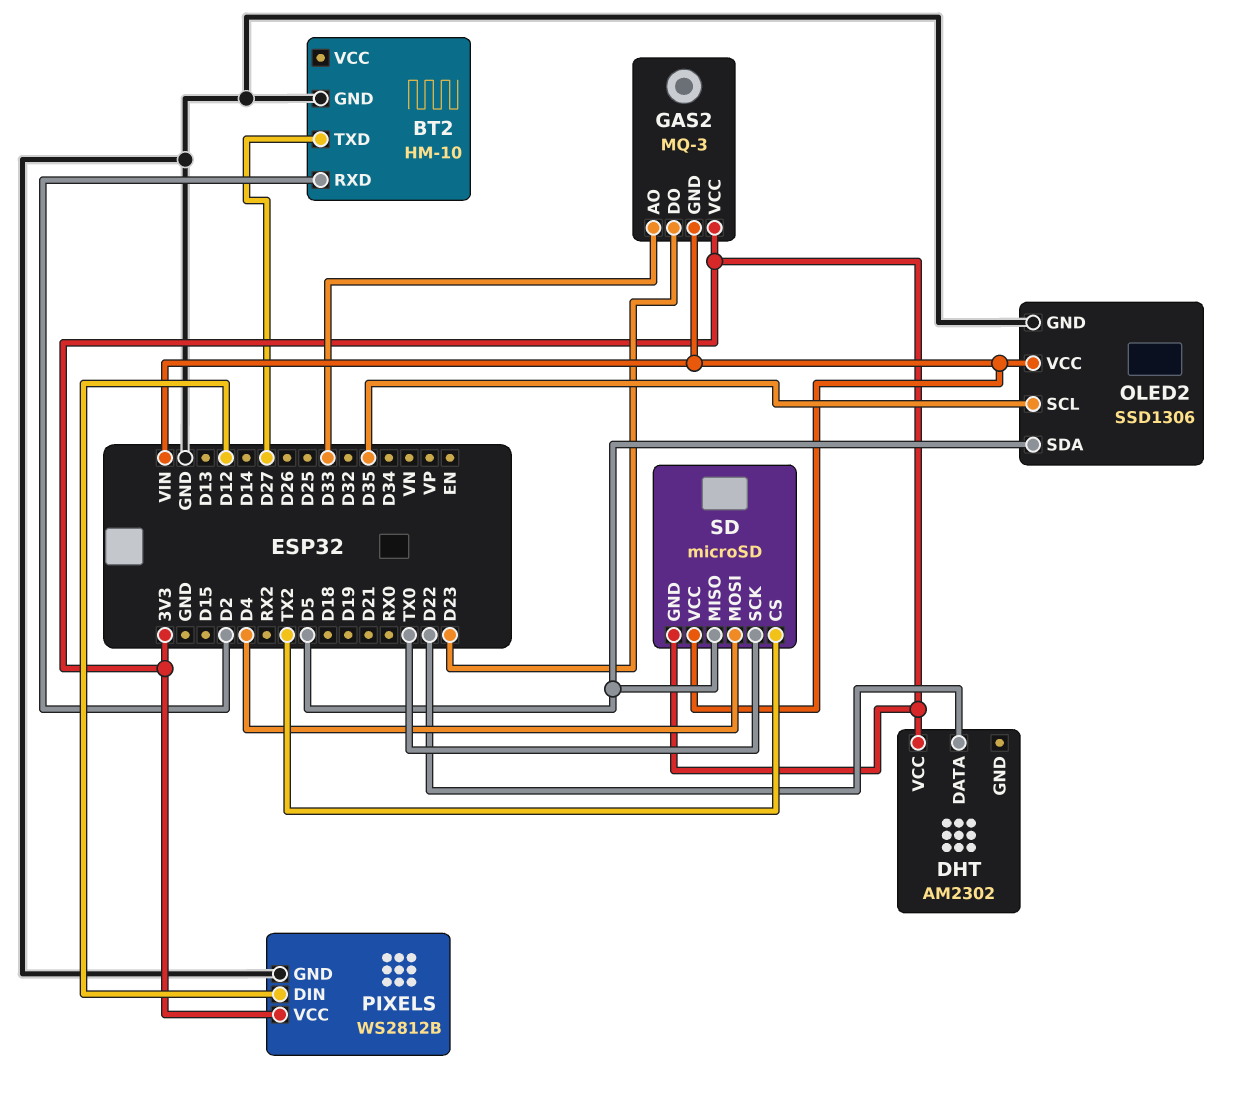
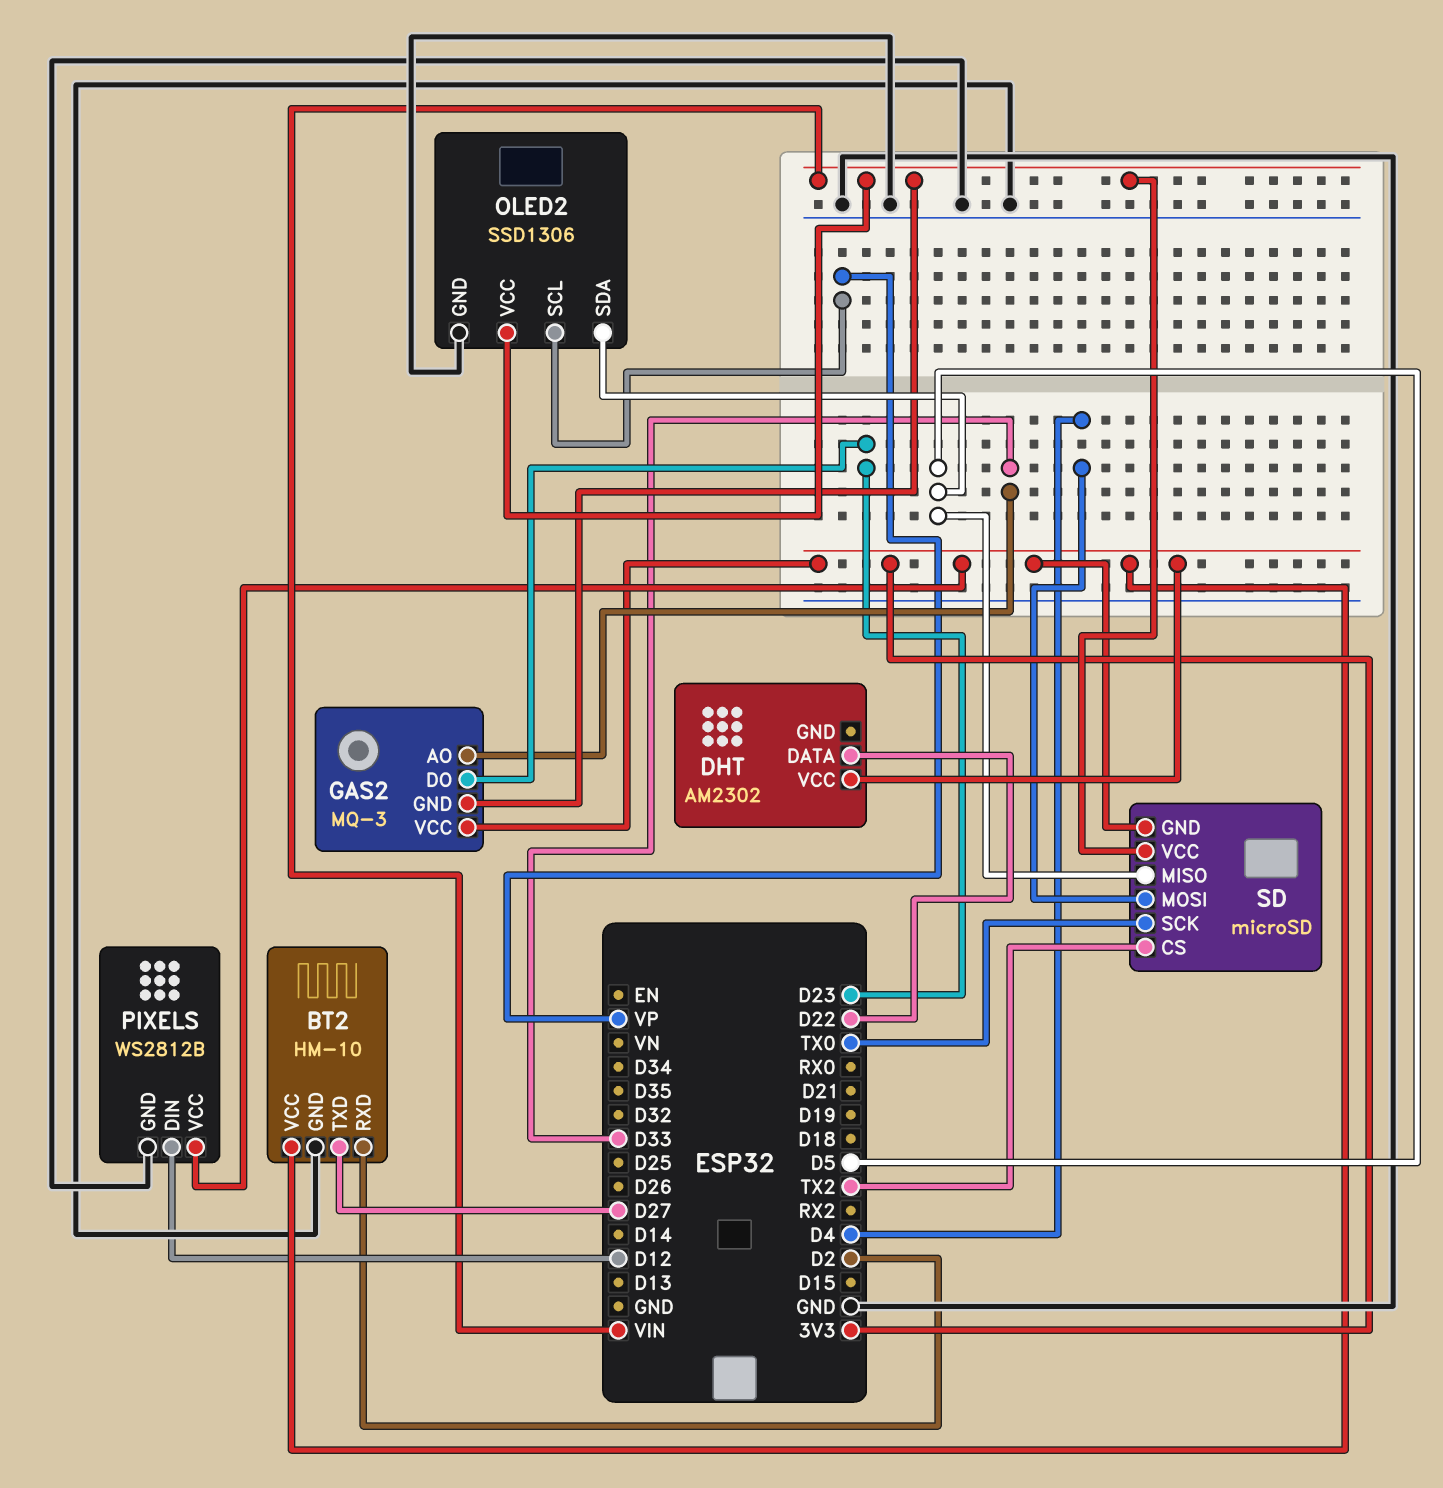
BT2 pin VCC: none -> 3V3
OLED2 pin SCL: D35 -> VP

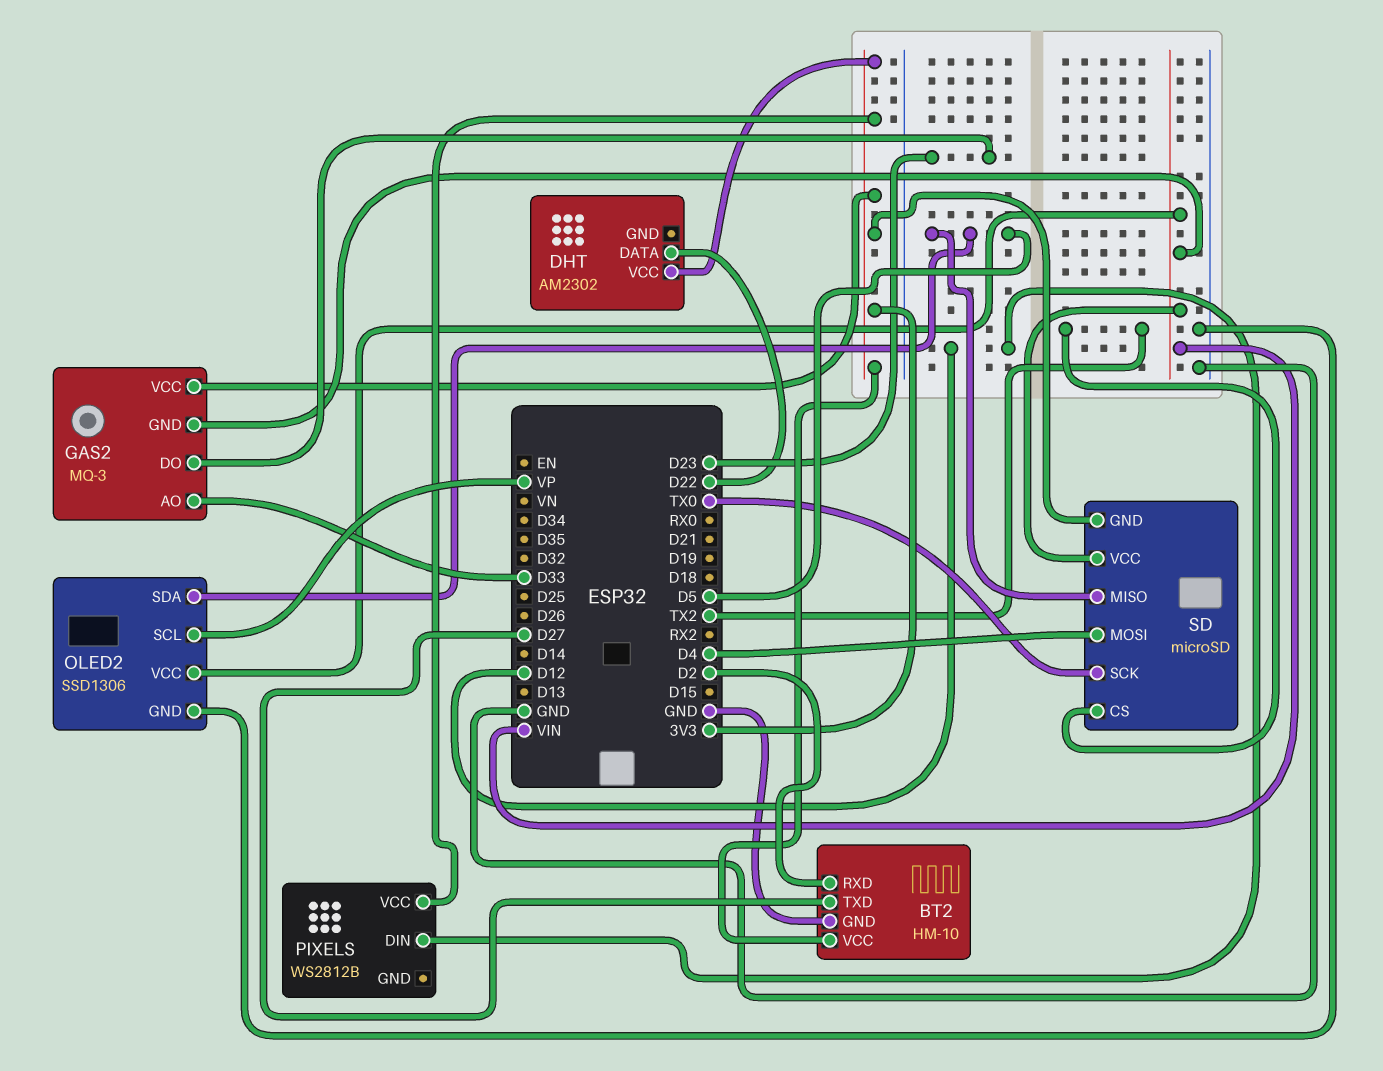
PIXELS pin GND: GND -> none

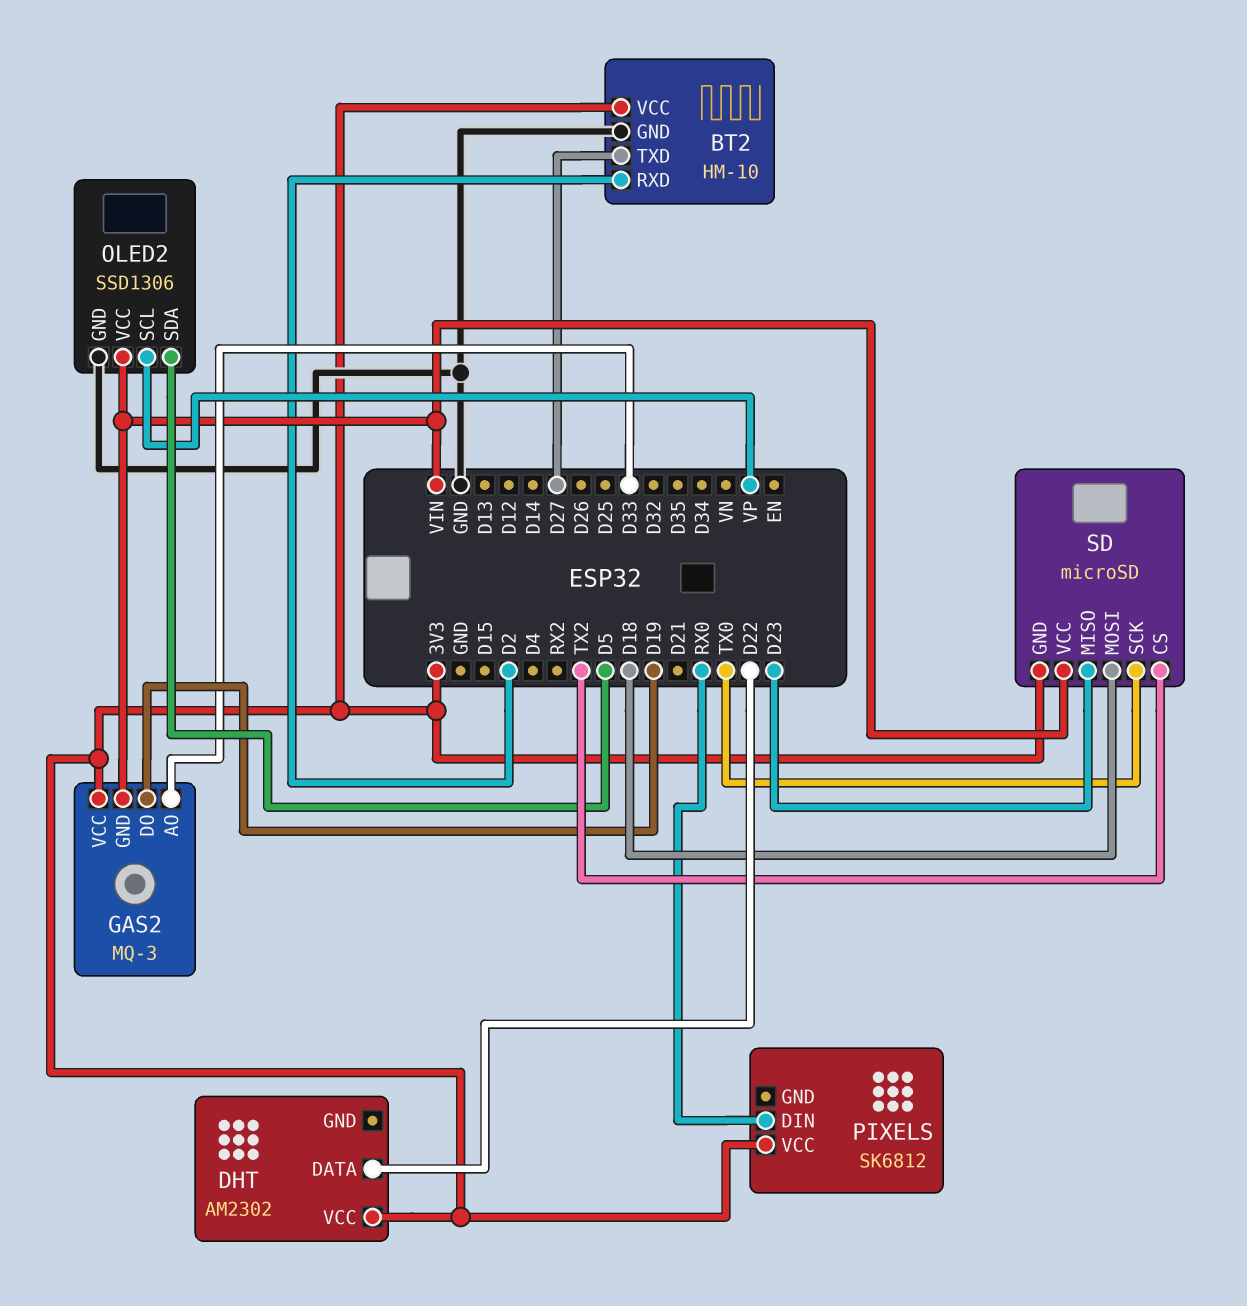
GAS2 pin DO: D23 -> D19
PIXELS: WS2812B -> SK6812
PIXELS pin DIN: D12 -> RX0
SD pin MISO: D5 -> D23
SD pin MOSI: D4 -> D18

